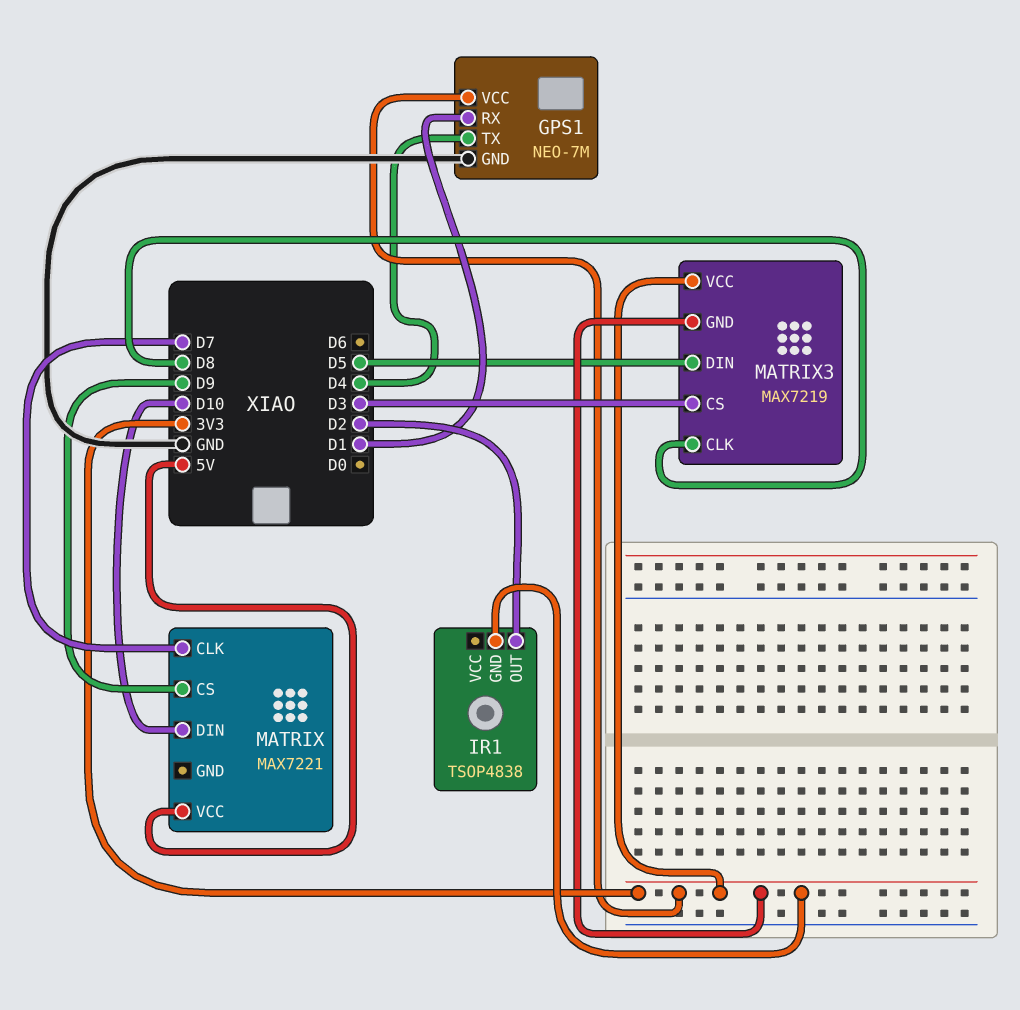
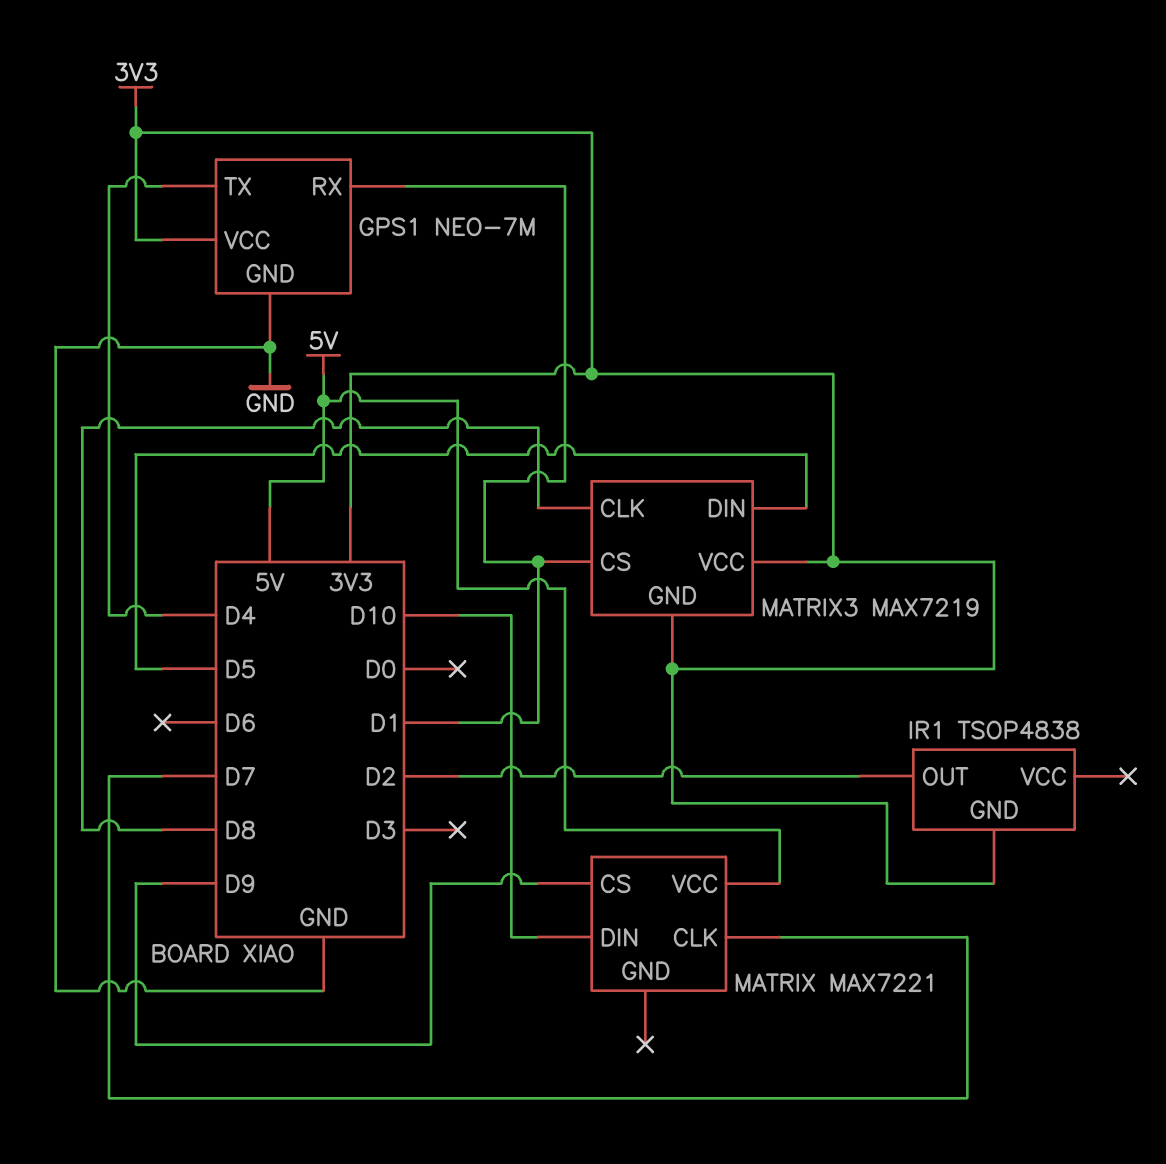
MATRIX3 pin CS: D3 -> D1

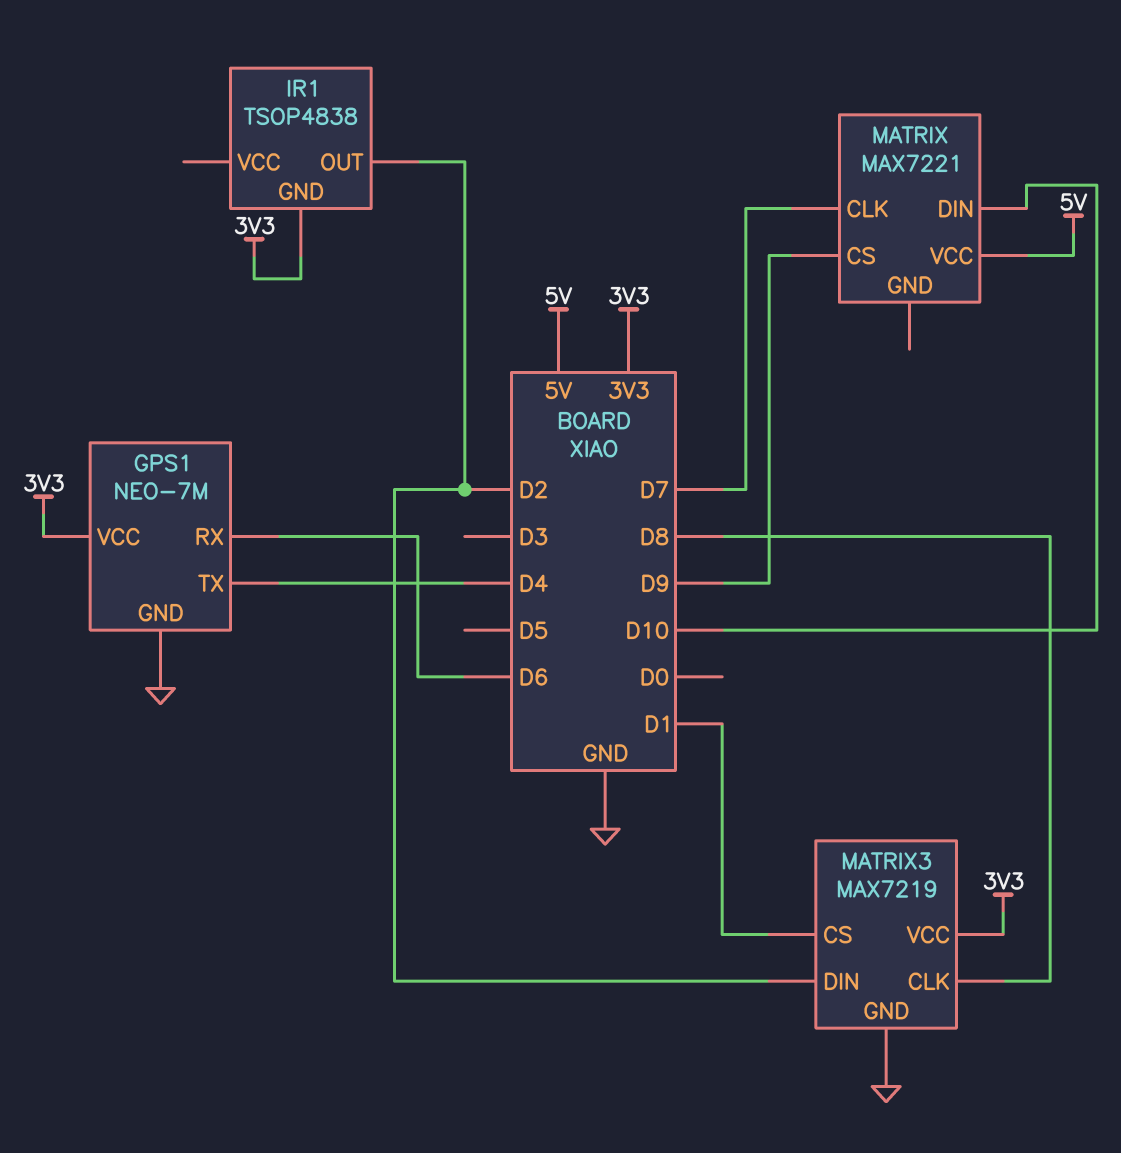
GPS1 pin RX: D1 -> D6
MATRIX3 pin DIN: D5 -> D2
MATRIX3 pin GND: 3V3 -> GND

